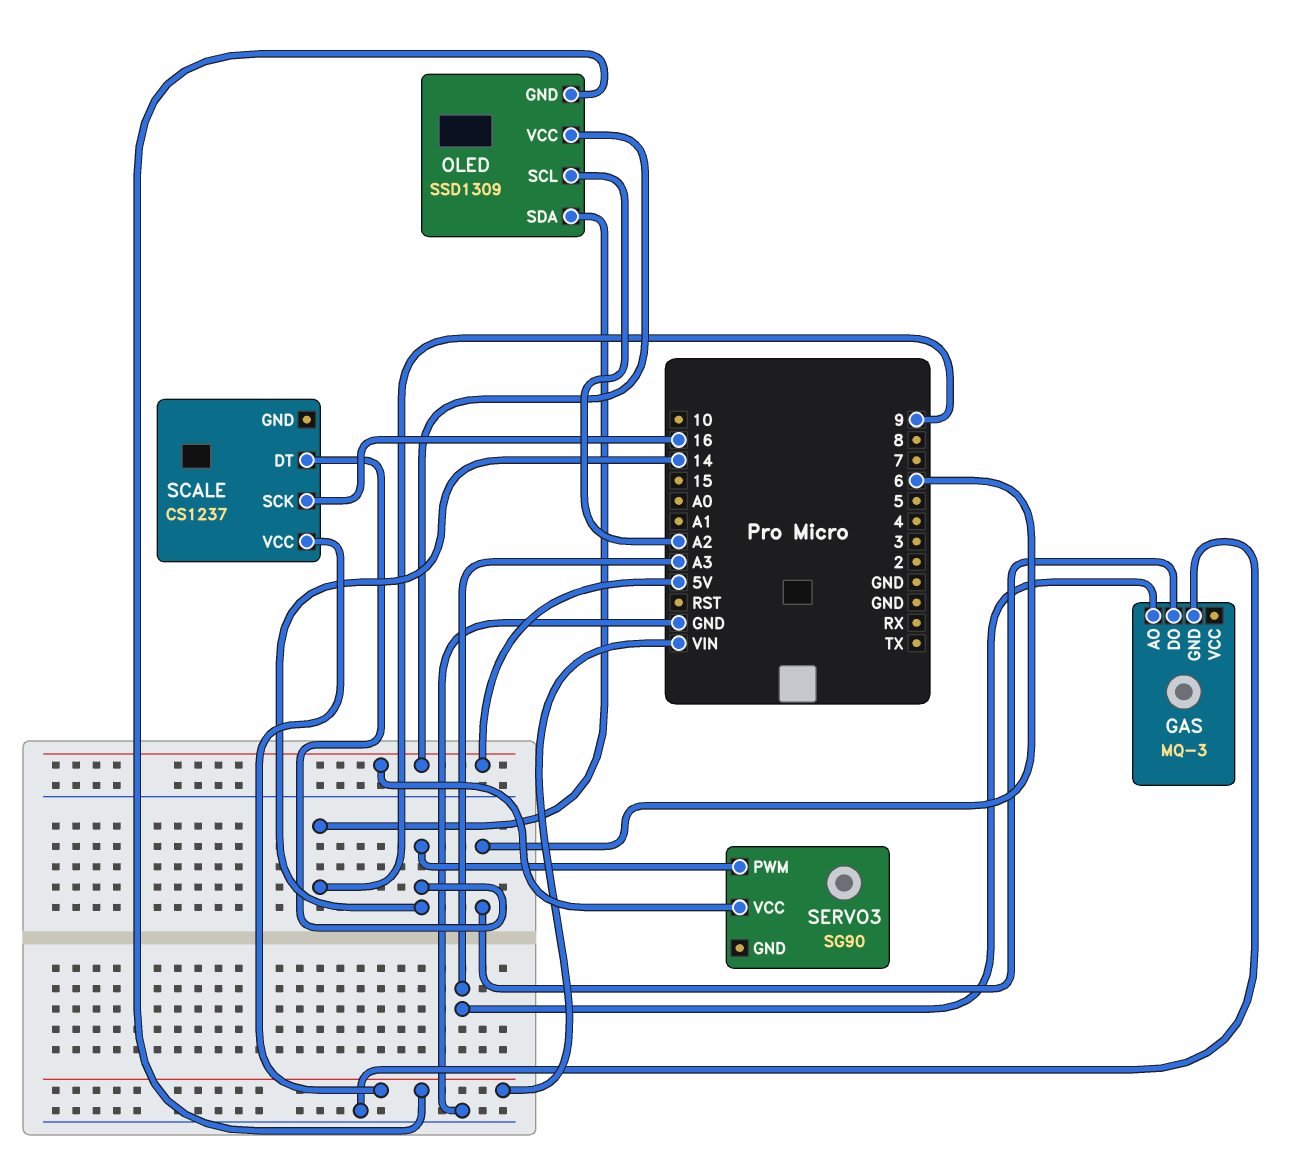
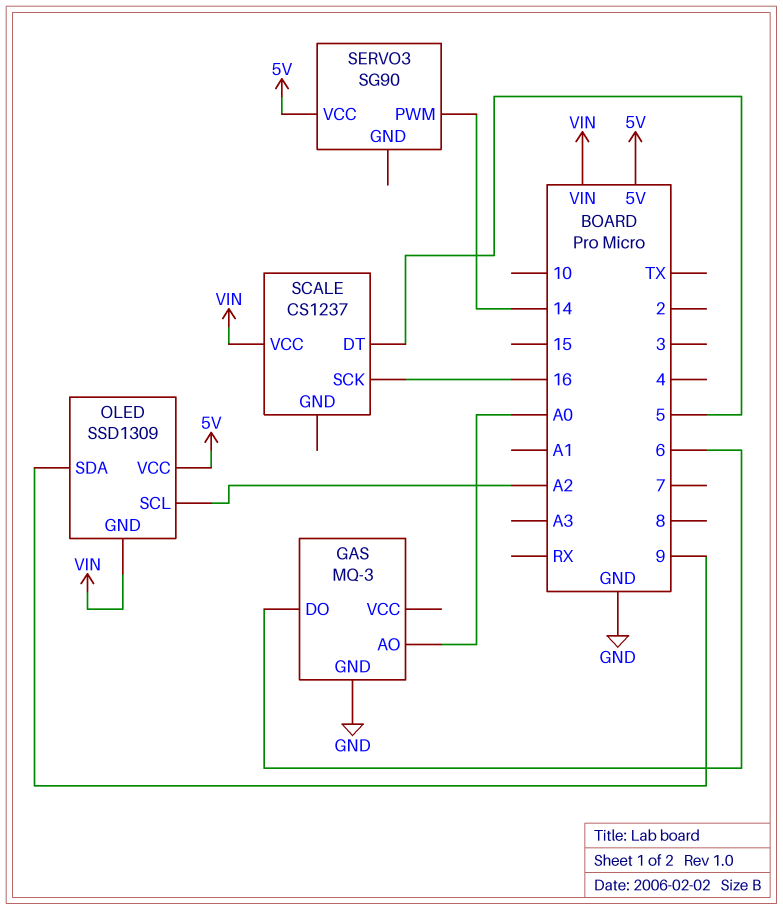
GAS pin AO: A3 -> A0
SCALE pin DT: 14 -> 5

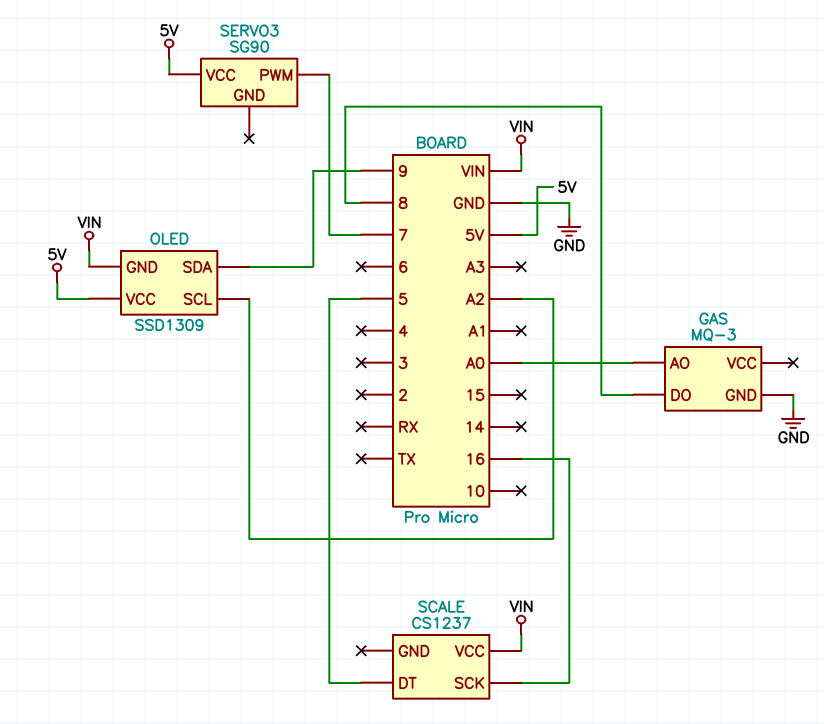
GAS pin DO: 6 -> 8
SERVO3 pin PWM: 14 -> 7

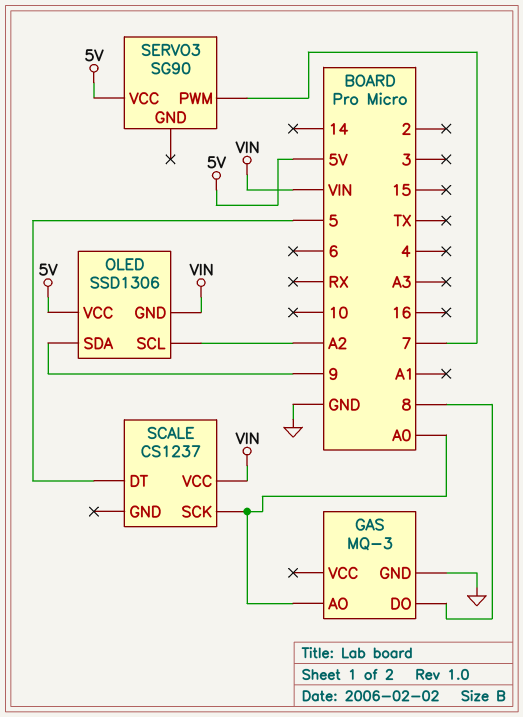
OLED: SSD1309 -> SSD1306
SCALE pin SCK: 16 -> A0

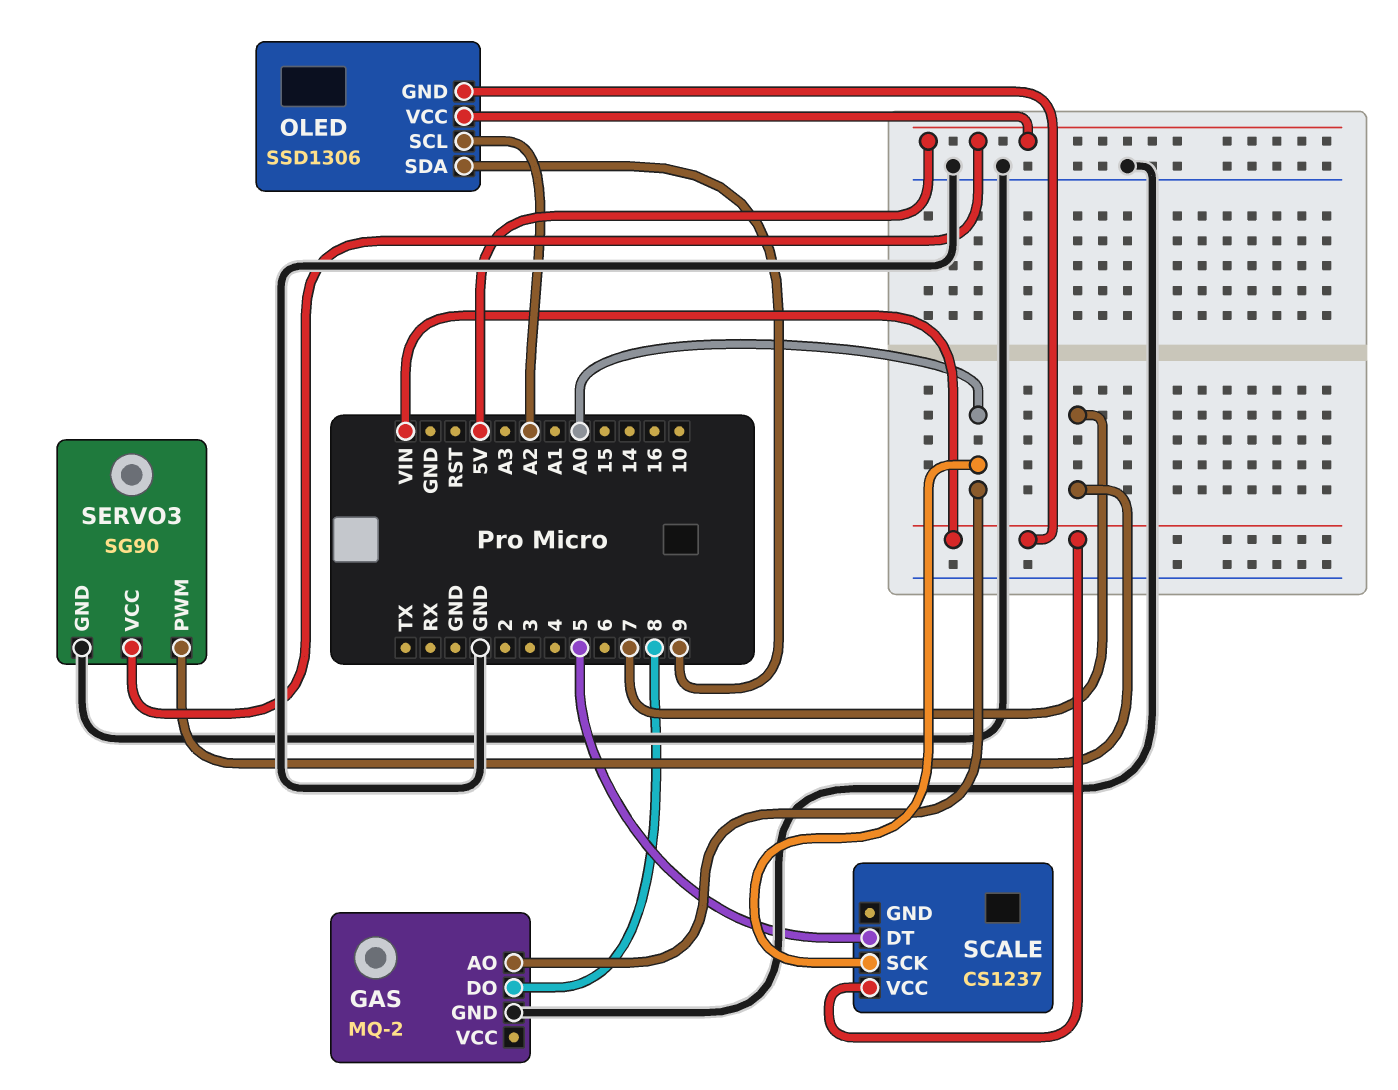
GAS: MQ-3 -> MQ-2
SERVO3 pin GND: none -> GND

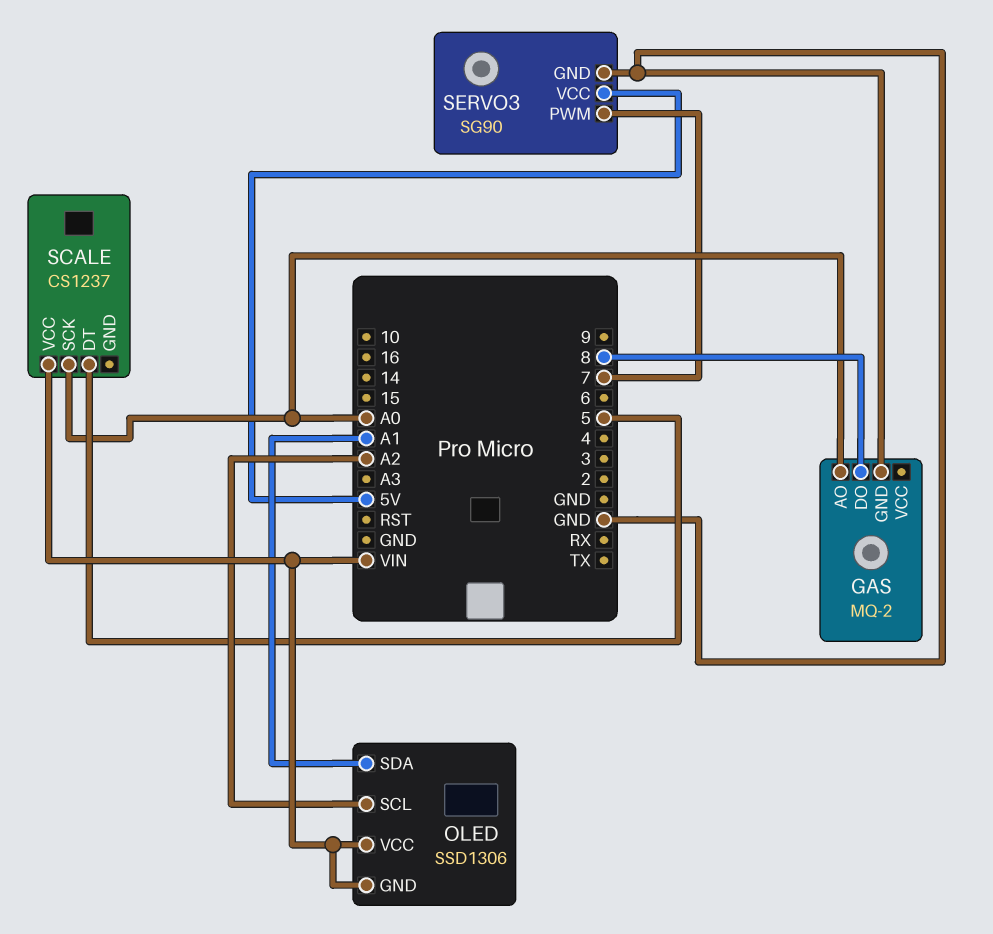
OLED pin SDA: 9 -> A1
OLED pin VCC: 5V -> VIN

